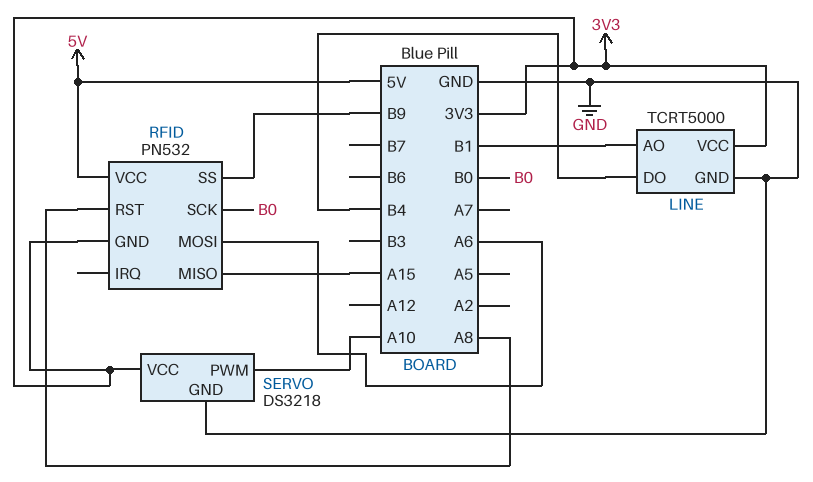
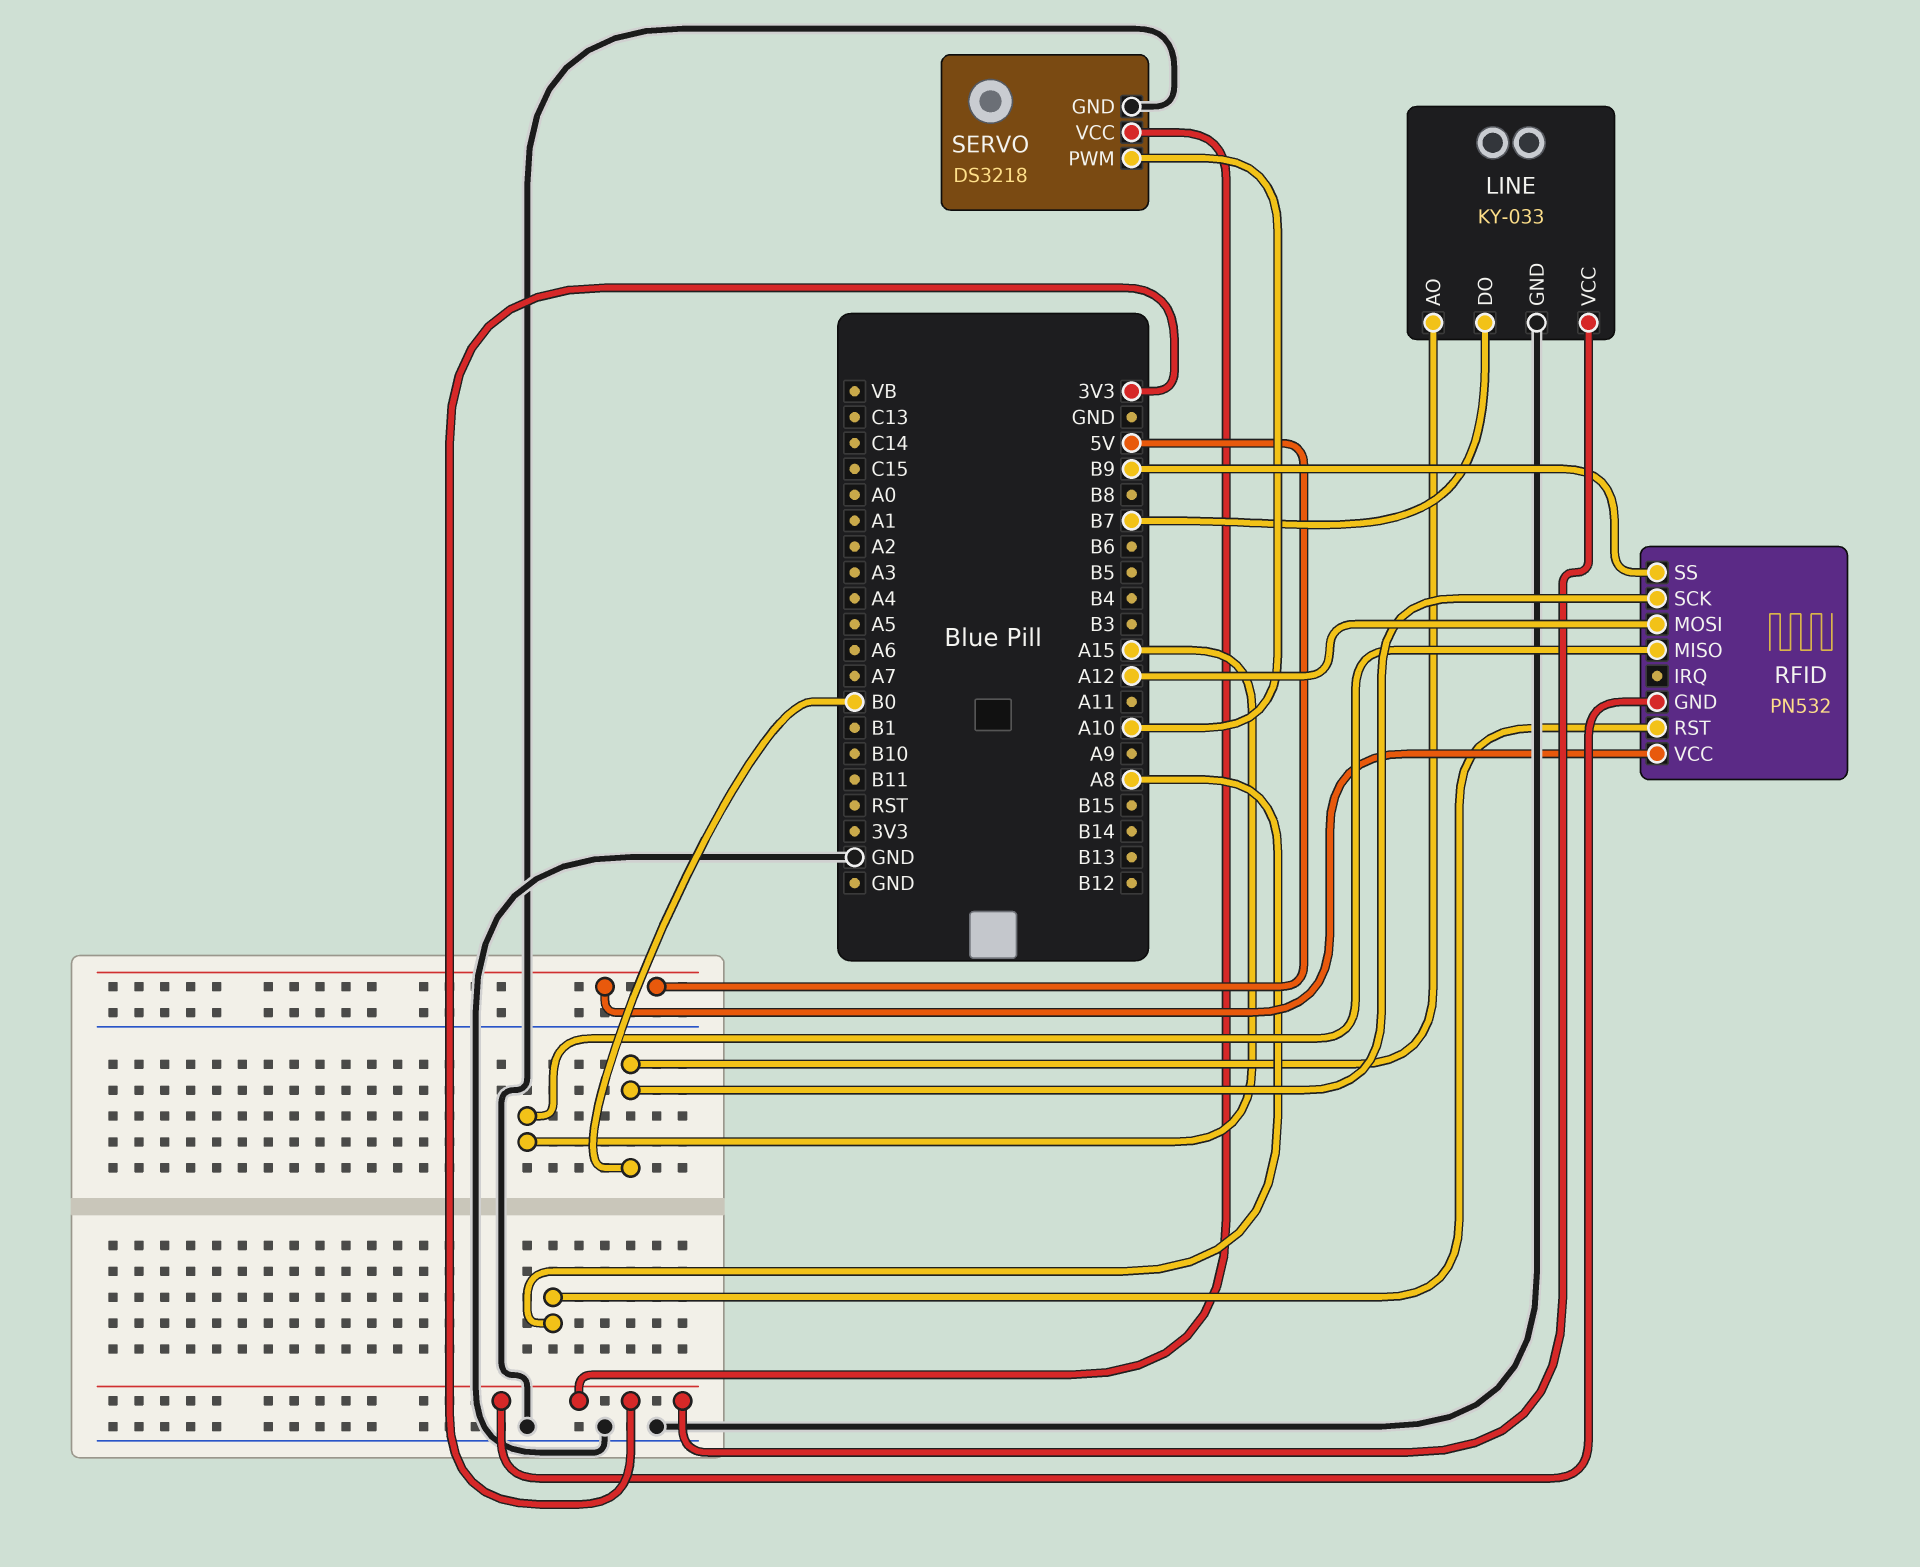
LINE: TCRT5000 -> KY-033
LINE pin AO: B1 -> B0
LINE pin DO: B4 -> B7
RFID pin MOSI: A6 -> A12

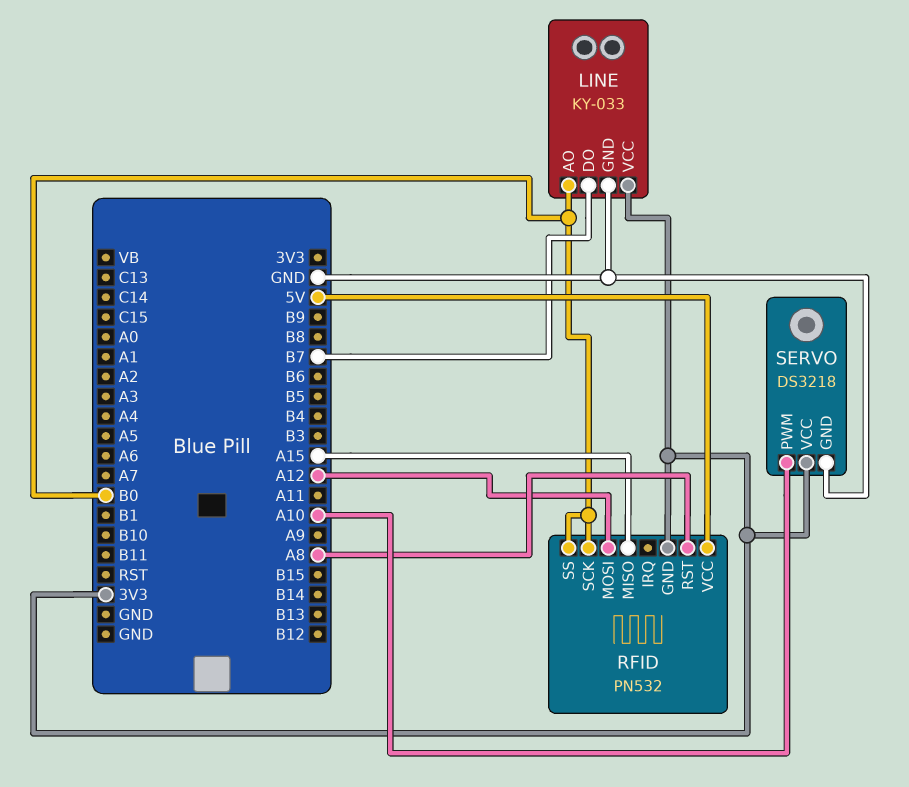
RFID pin SS: B9 -> B0

